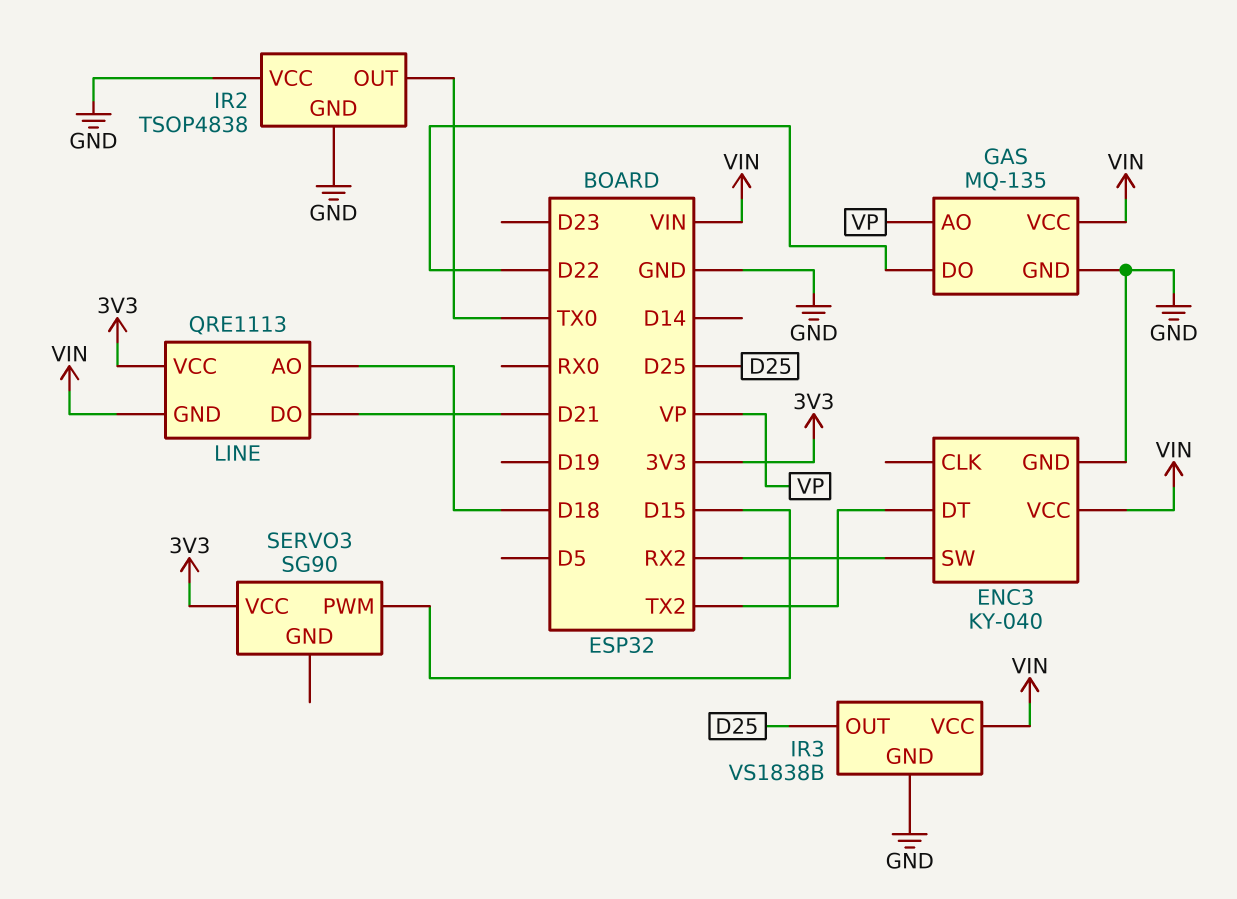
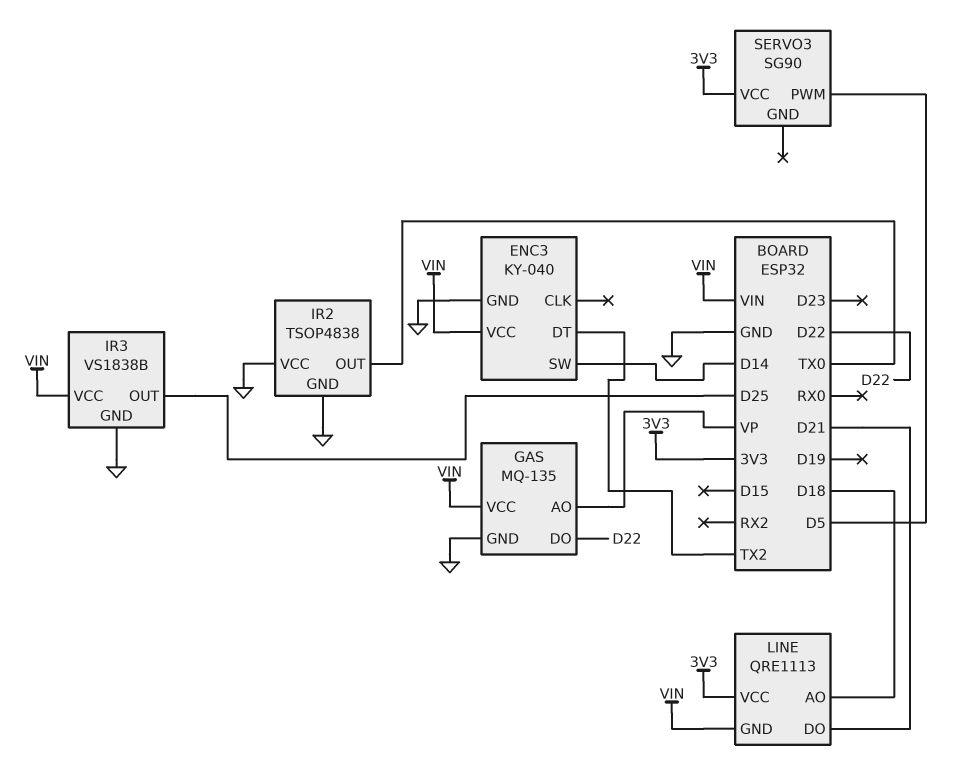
ENC3 pin SW: RX2 -> D14
SERVO3 pin PWM: D15 -> D5

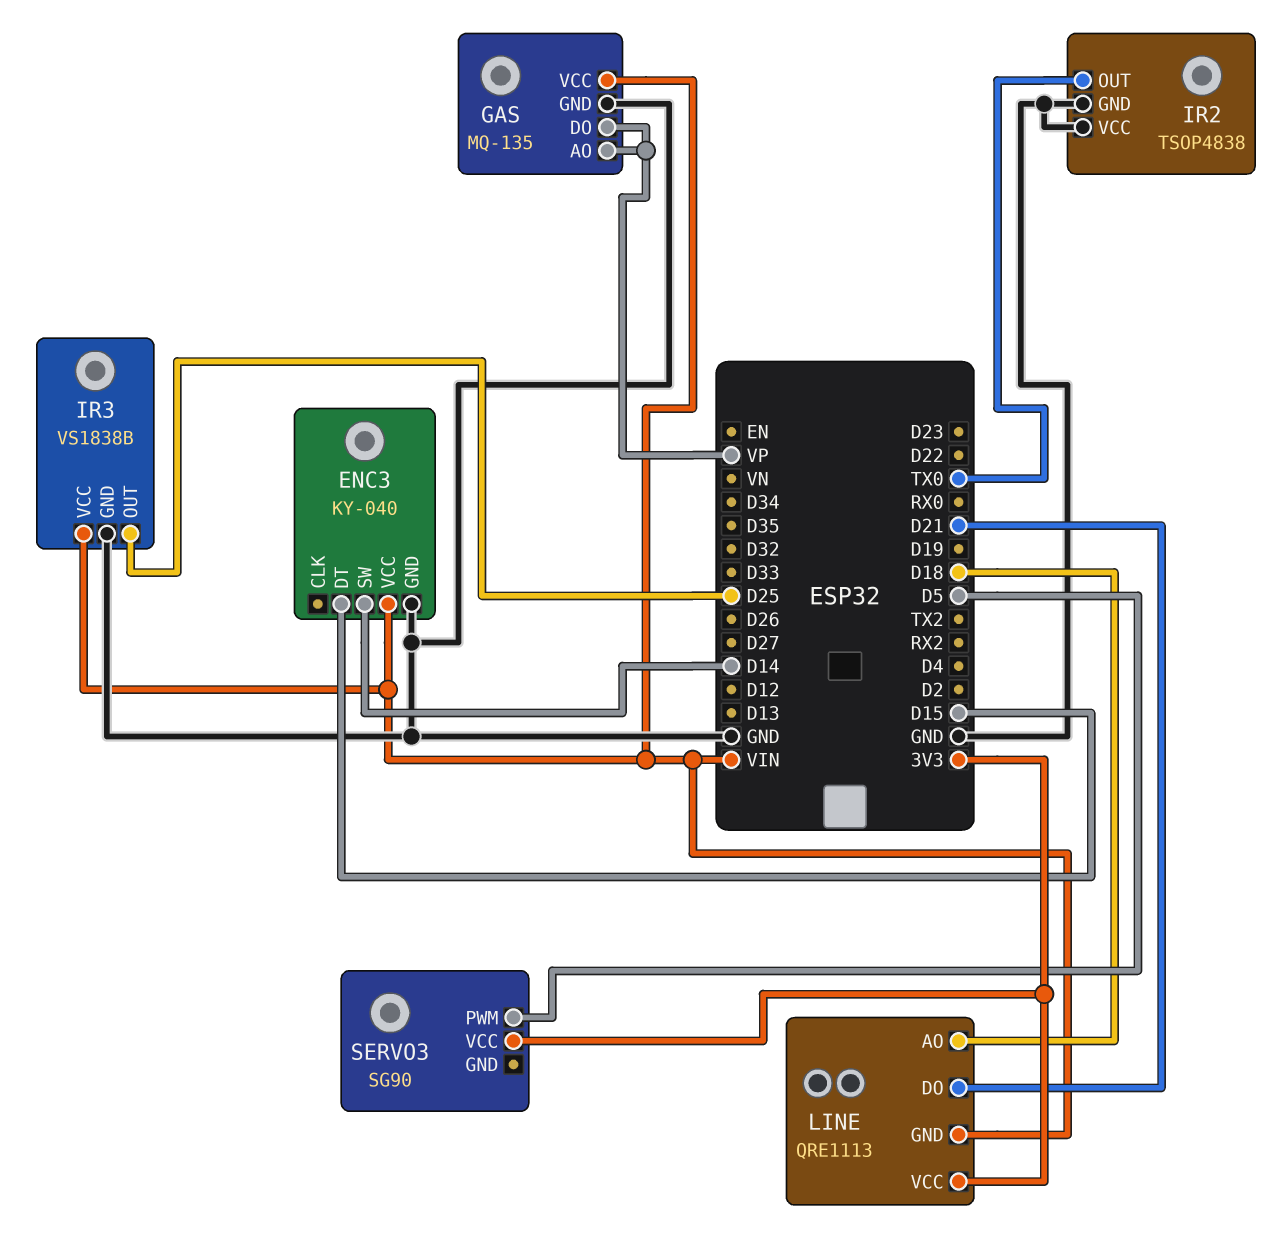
ENC3 pin DT: TX2 -> D15
GAS pin DO: D22 -> VP

